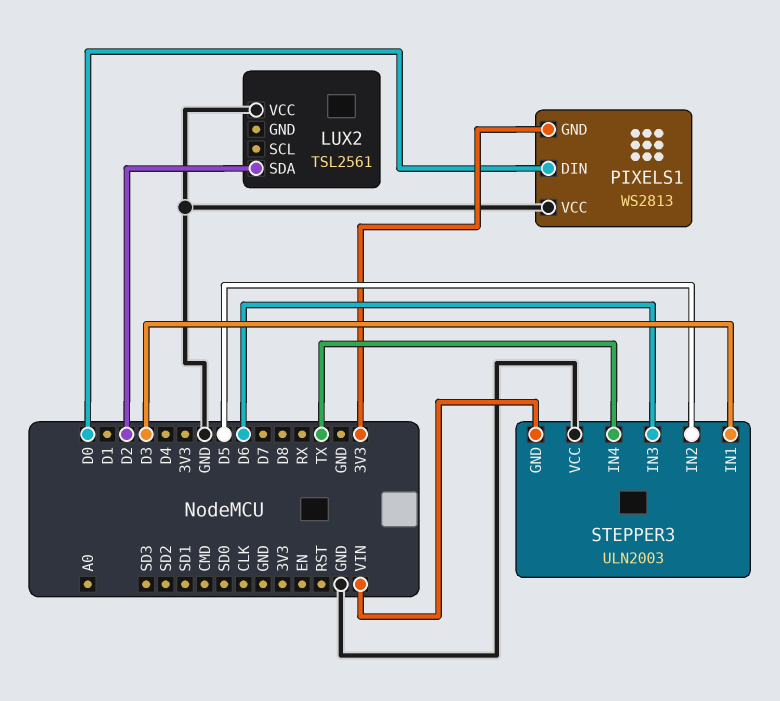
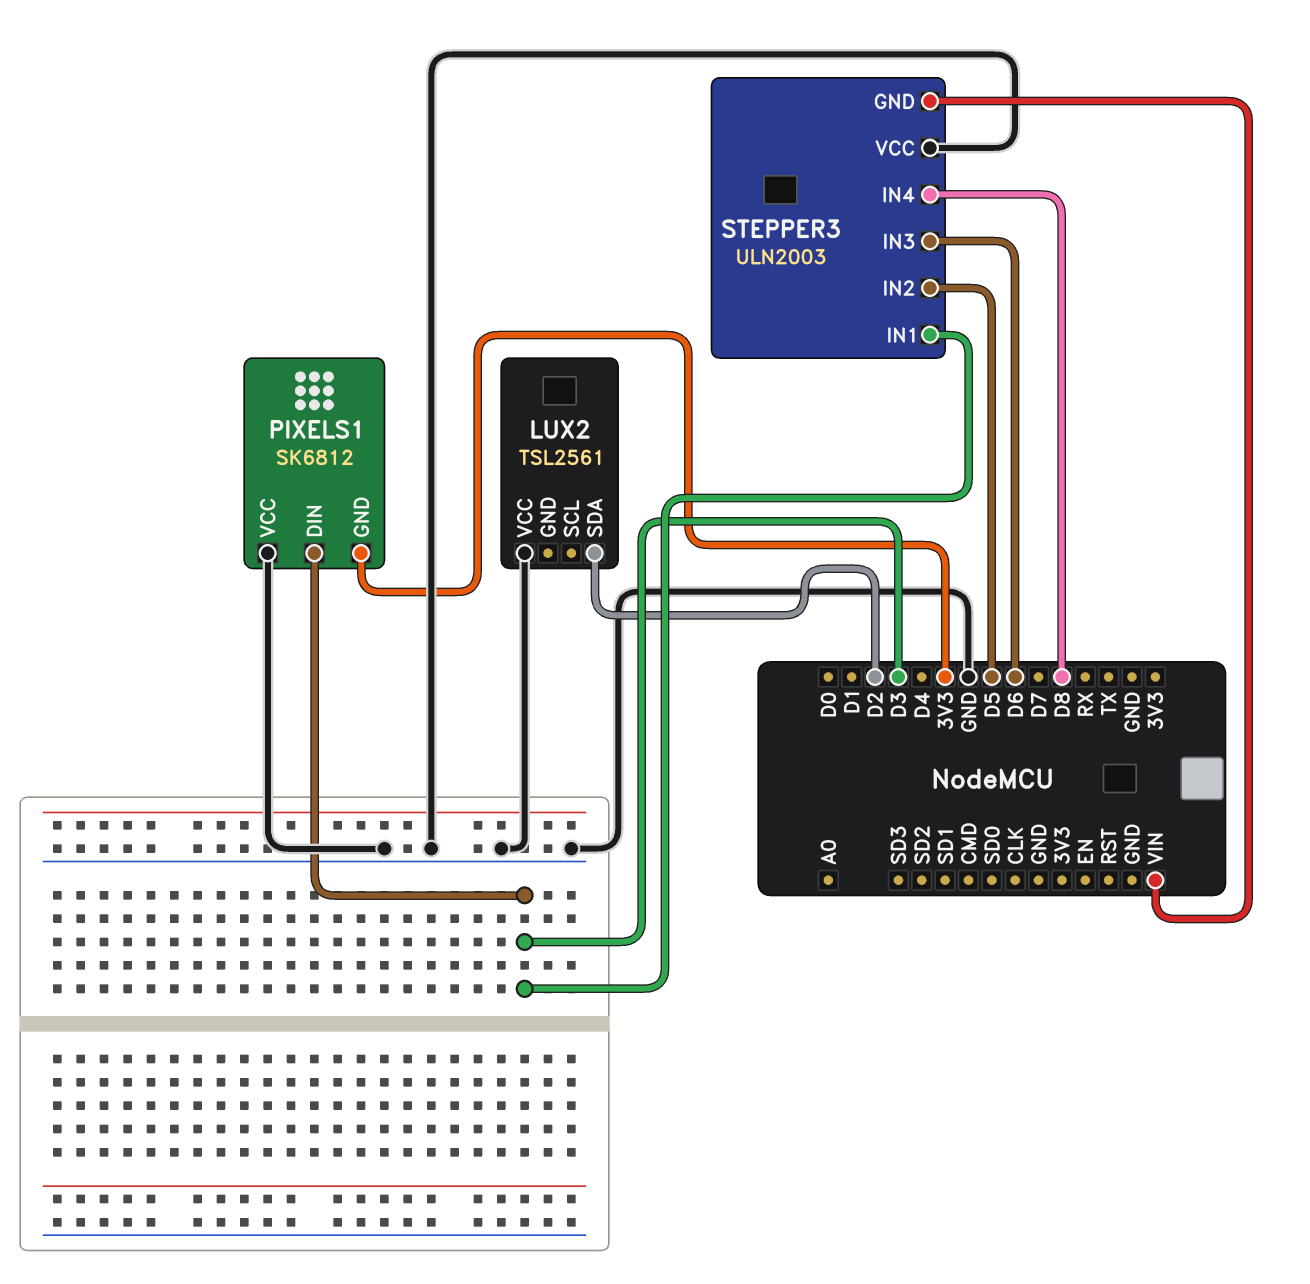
PIXELS1: WS2813 -> SK6812
PIXELS1 pin DIN: D0 -> D3
STEPPER3 pin IN4: TX -> D8

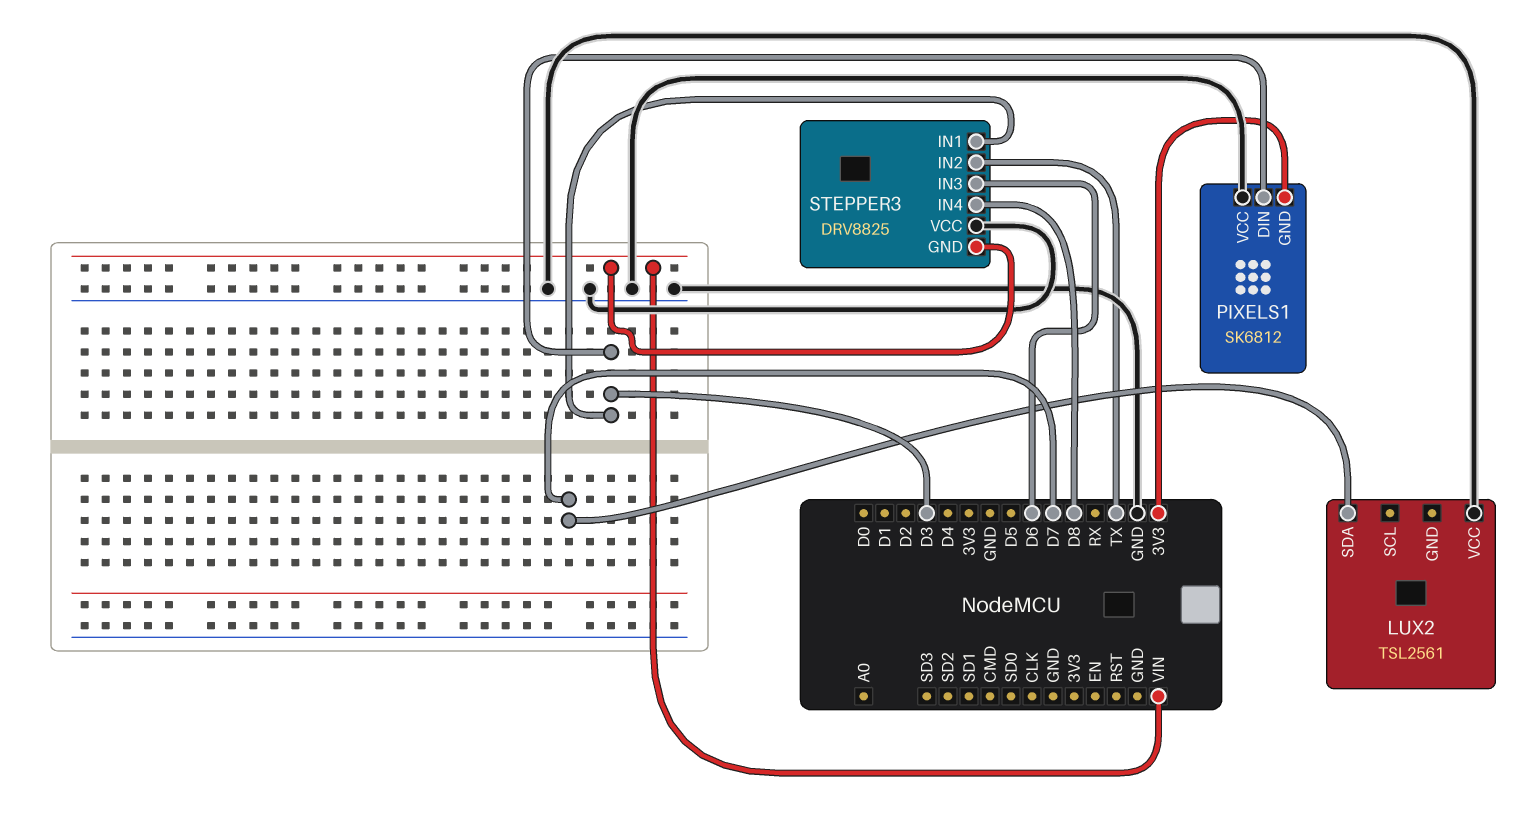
LUX2 pin SDA: D2 -> D7
STEPPER3: ULN2003 -> DRV8825
STEPPER3 pin IN2: D5 -> TX

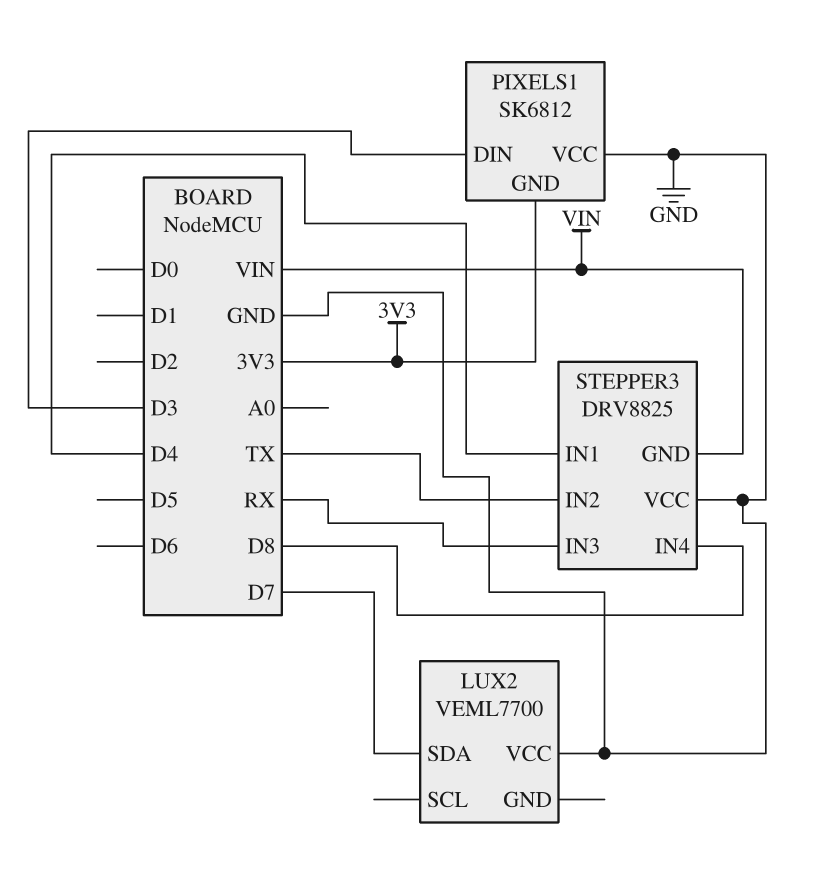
LUX2: TSL2561 -> VEML7700
STEPPER3 pin IN1: D3 -> D4
STEPPER3 pin IN3: D6 -> RX

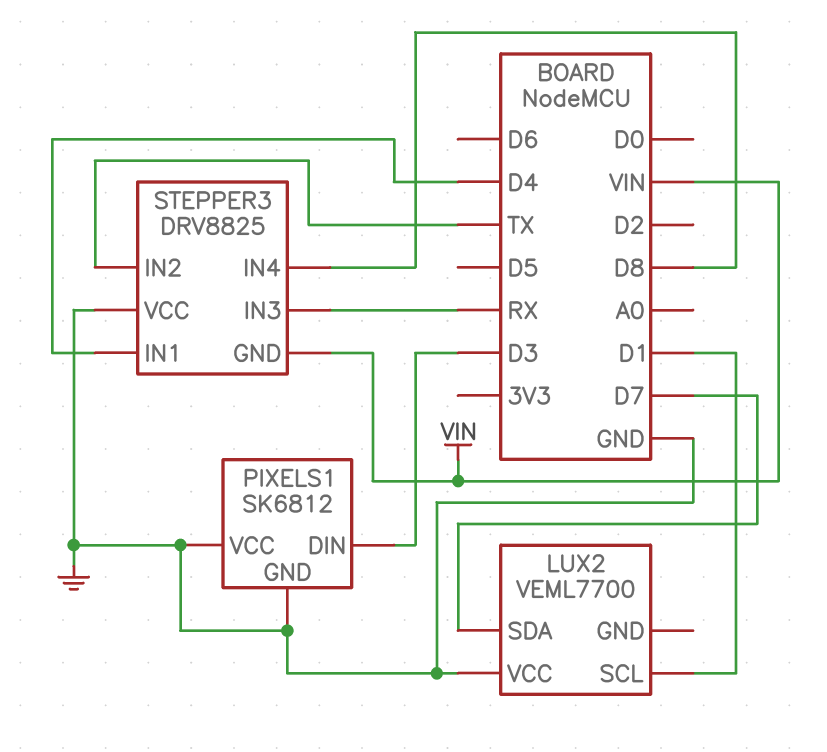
LUX2 pin SCL: none -> D1
PIXELS1 pin GND: 3V3 -> GND

